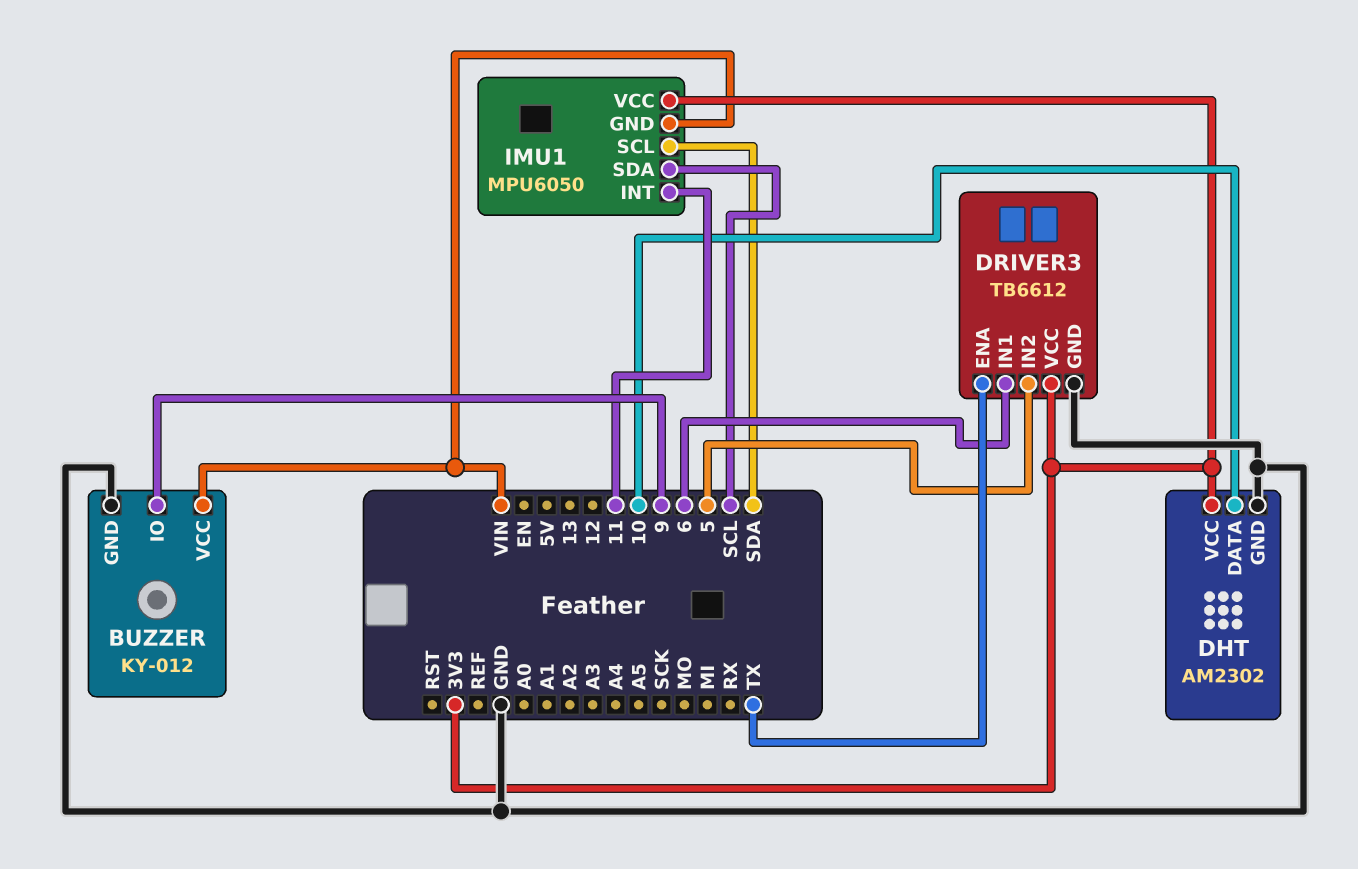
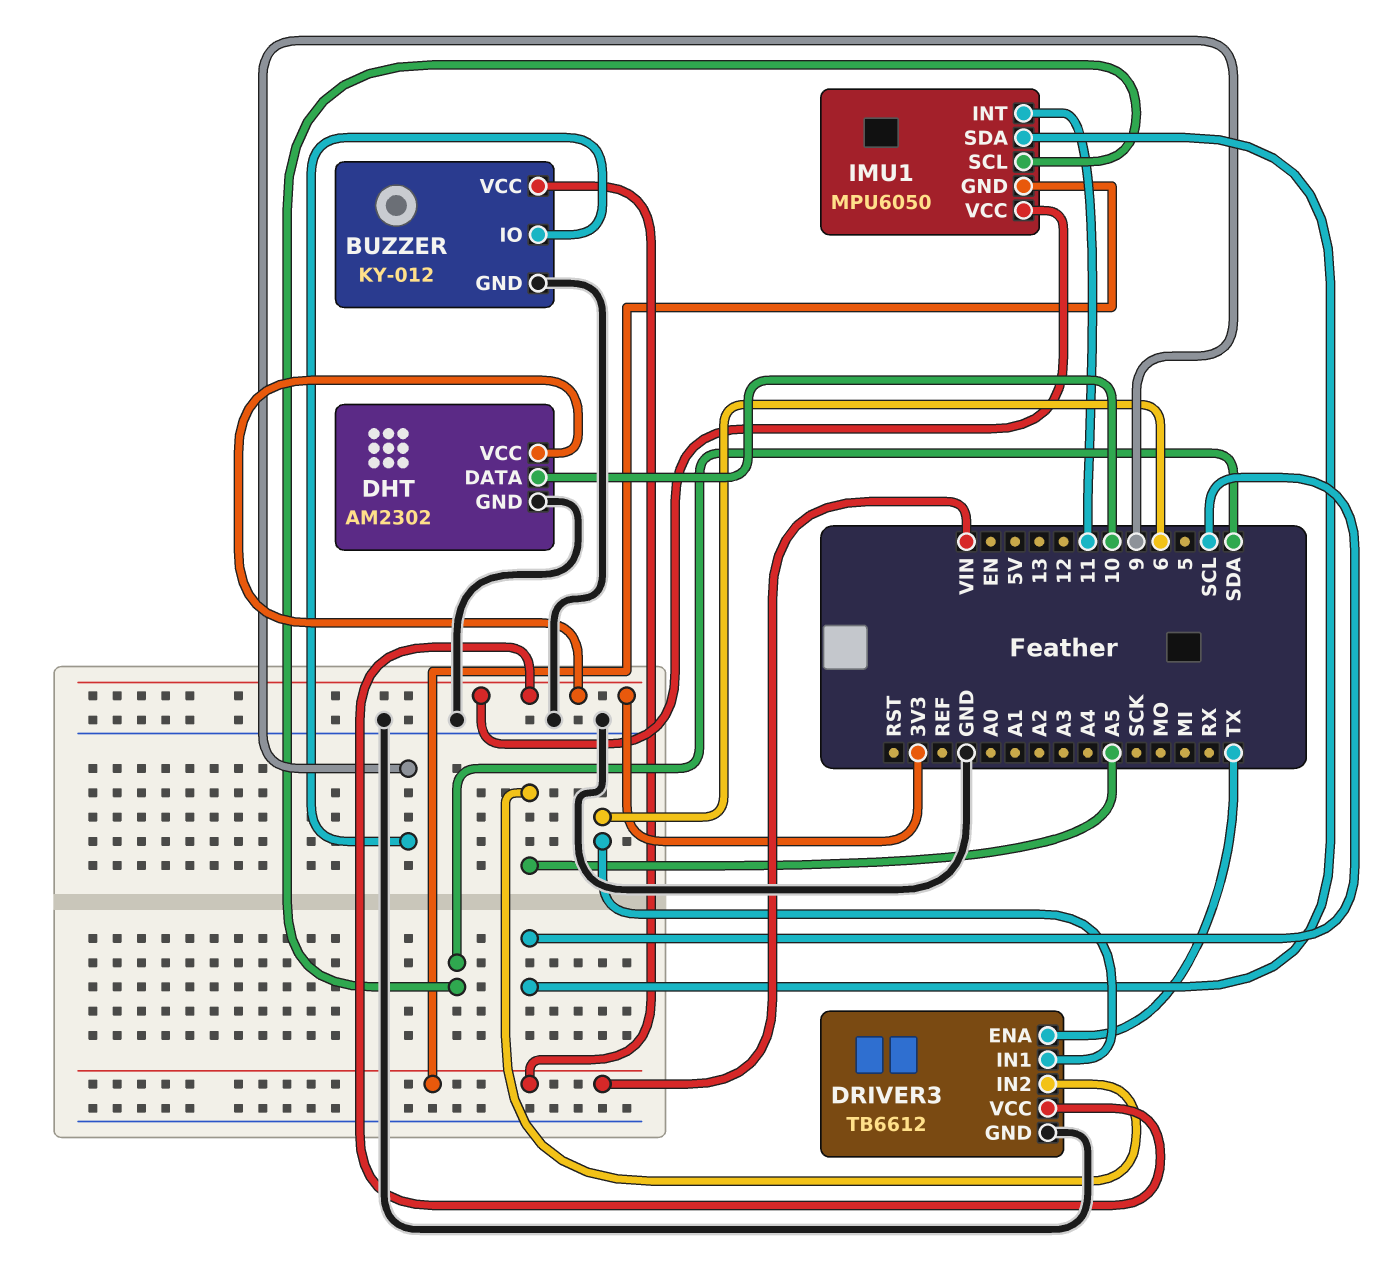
DRIVER3 pin IN2: 5 -> A5

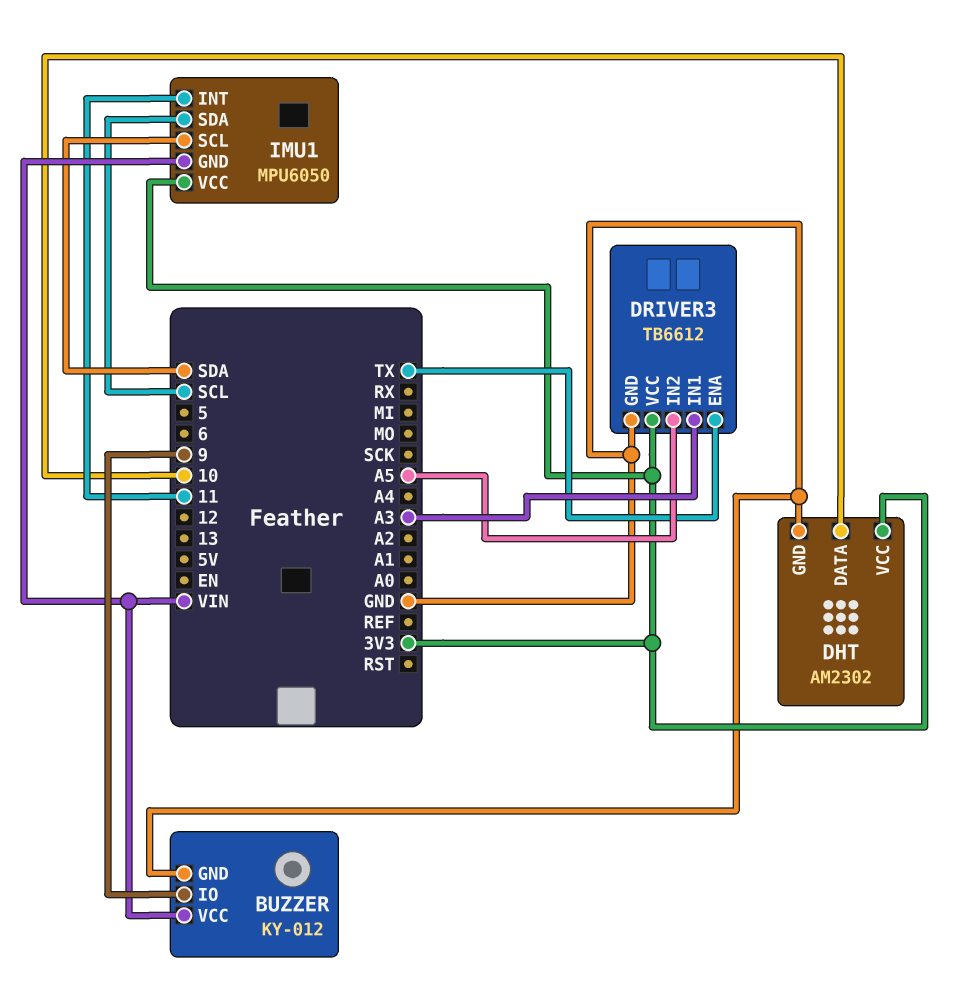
DRIVER3 pin IN1: 6 -> A3

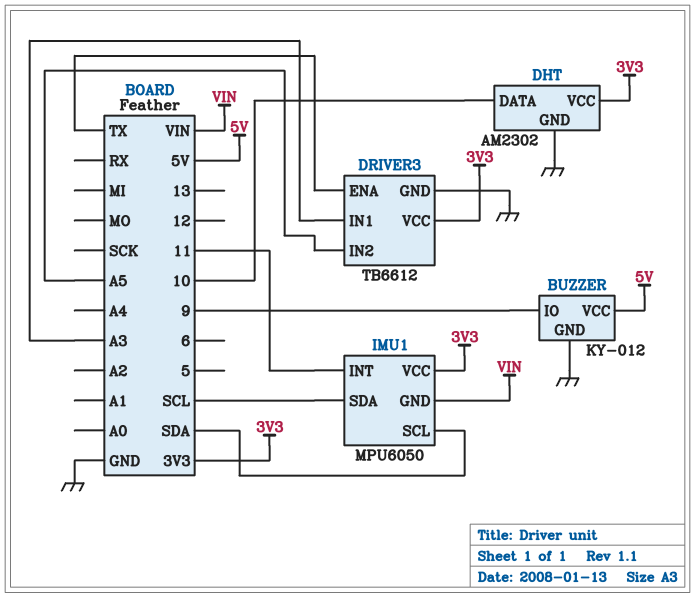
BUZZER pin VCC: VIN -> 5V

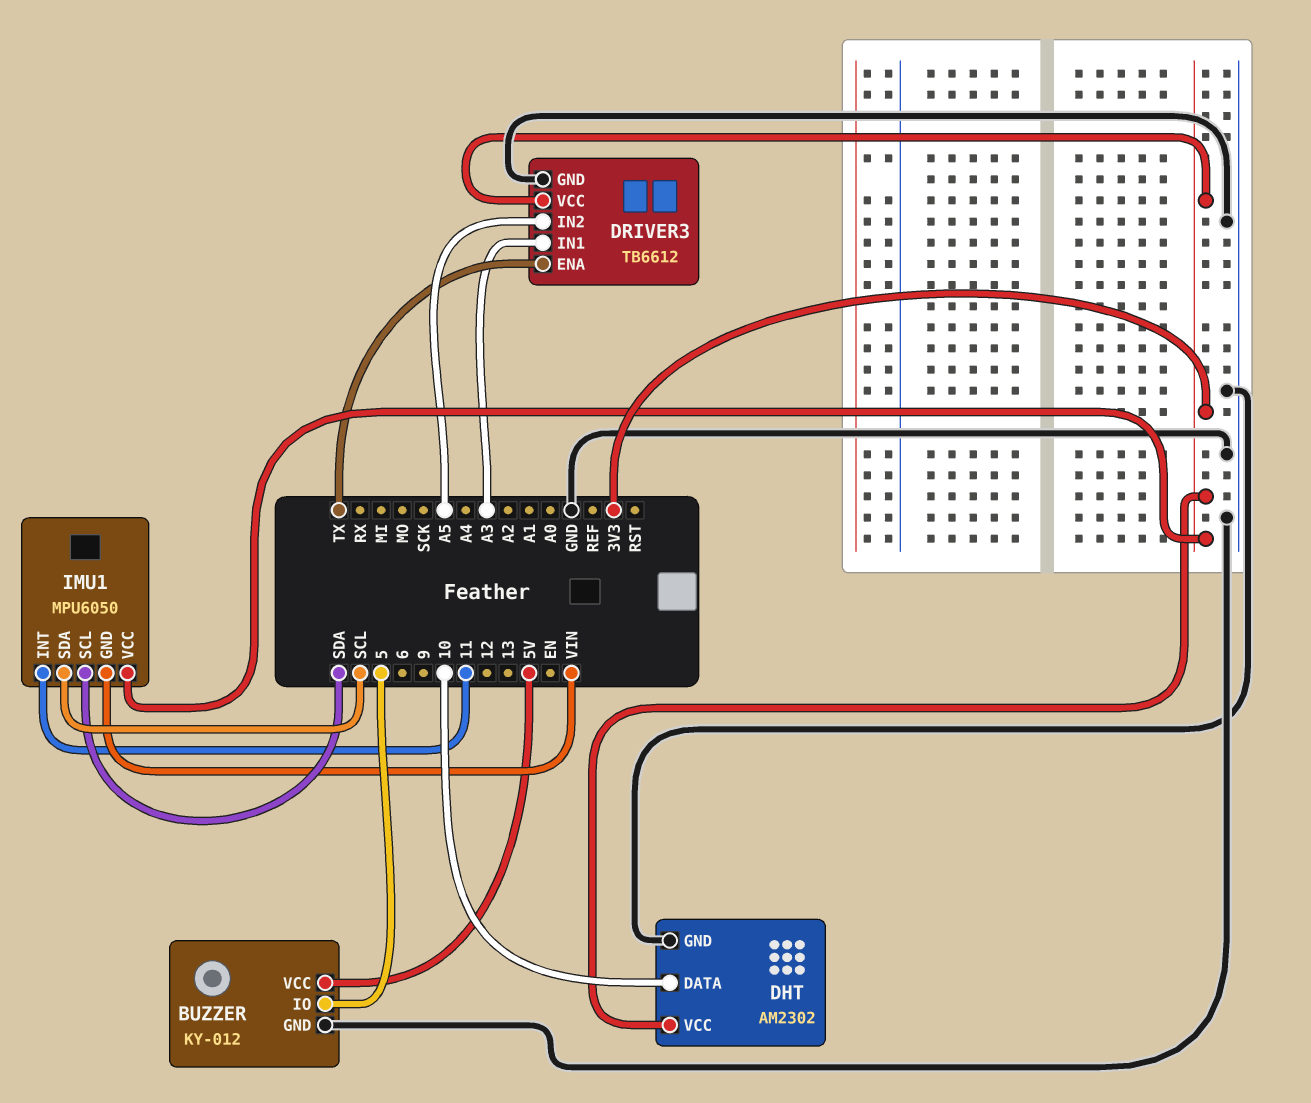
BUZZER pin IO: 9 -> 5

